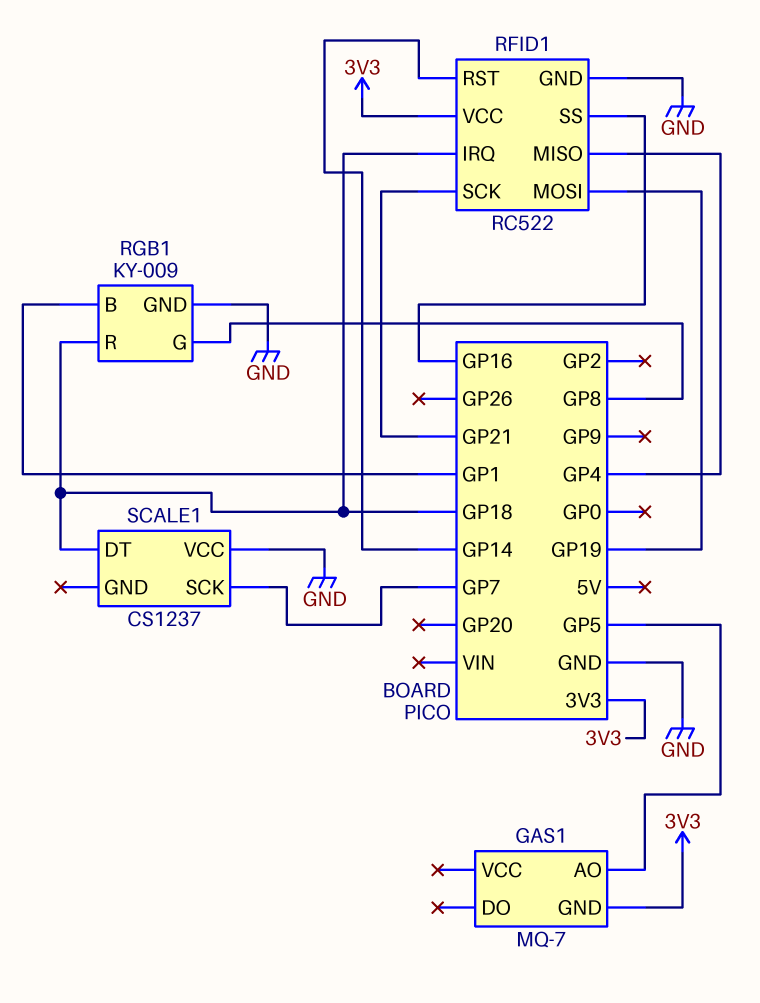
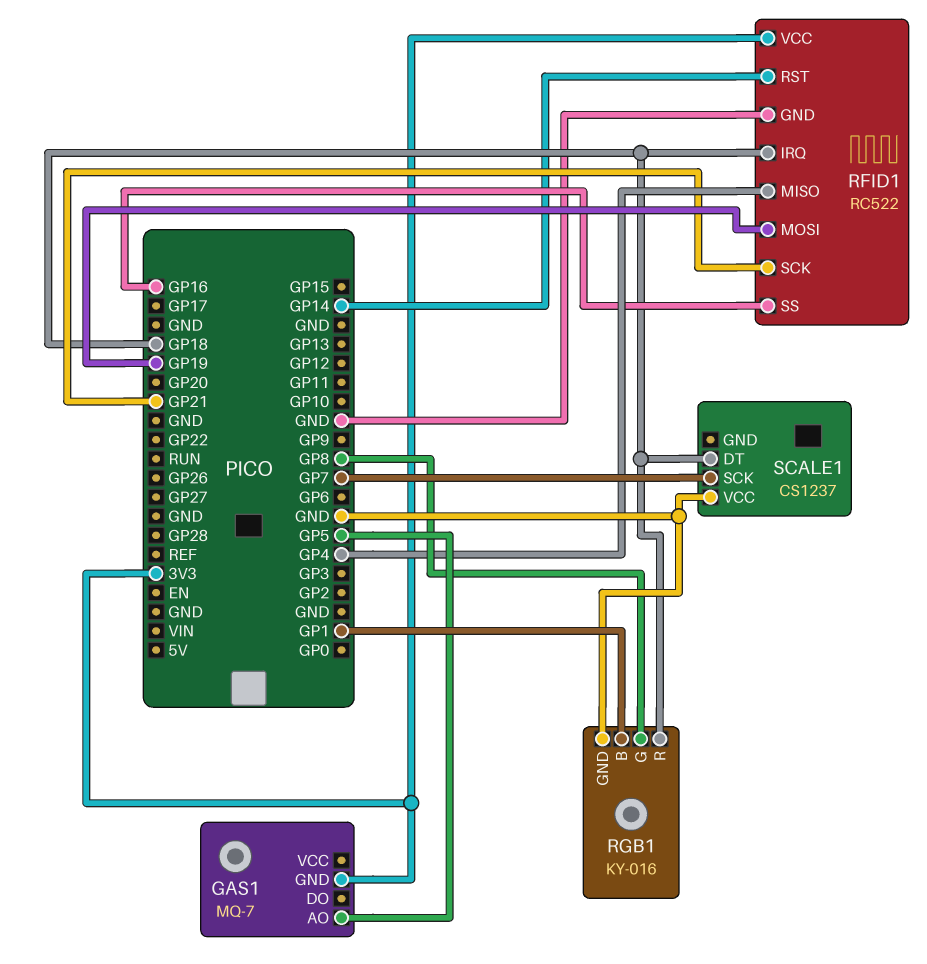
RGB1: KY-009 -> KY-016

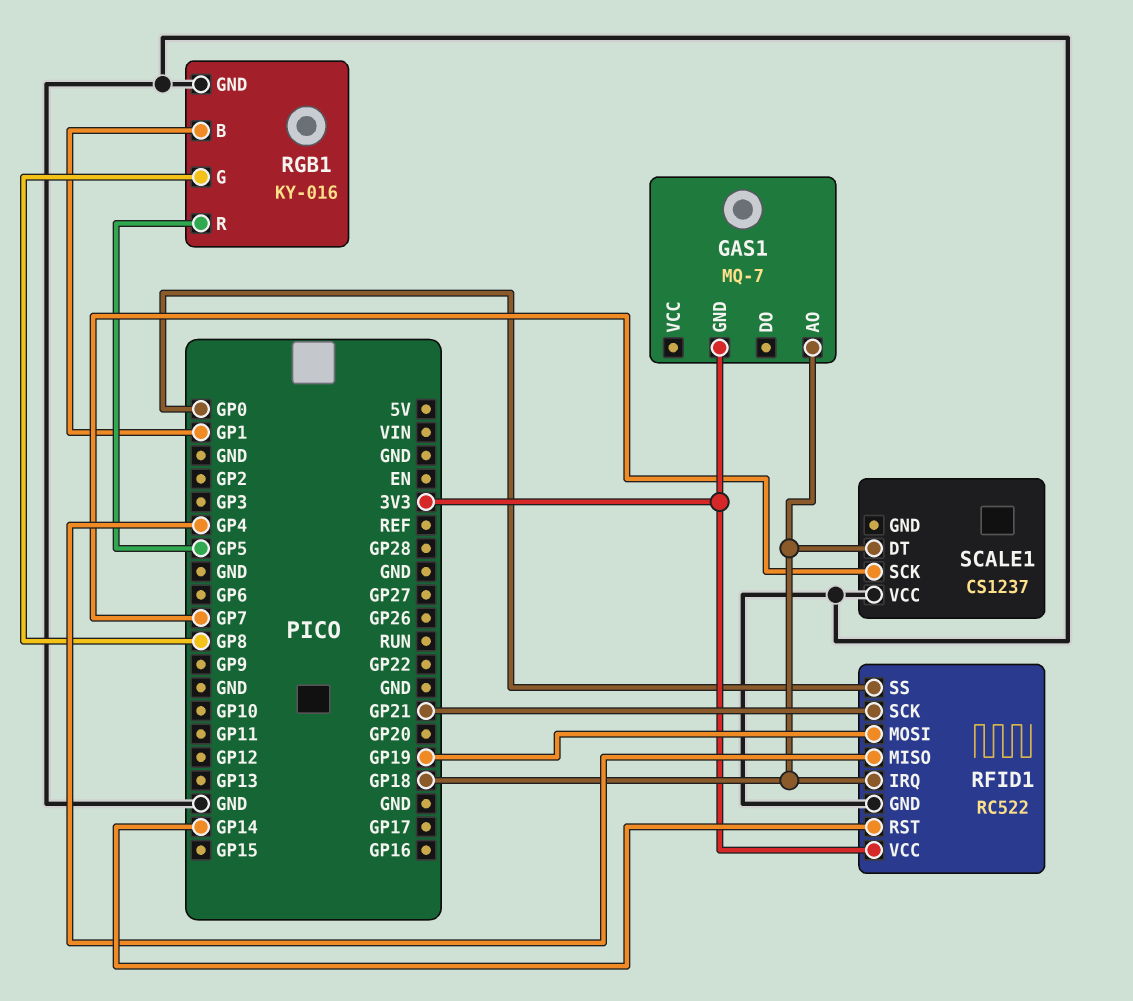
GAS1 pin AO: GP5 -> GP18
RFID1 pin SS: GP16 -> GP0
RGB1 pin R: GP18 -> GP5

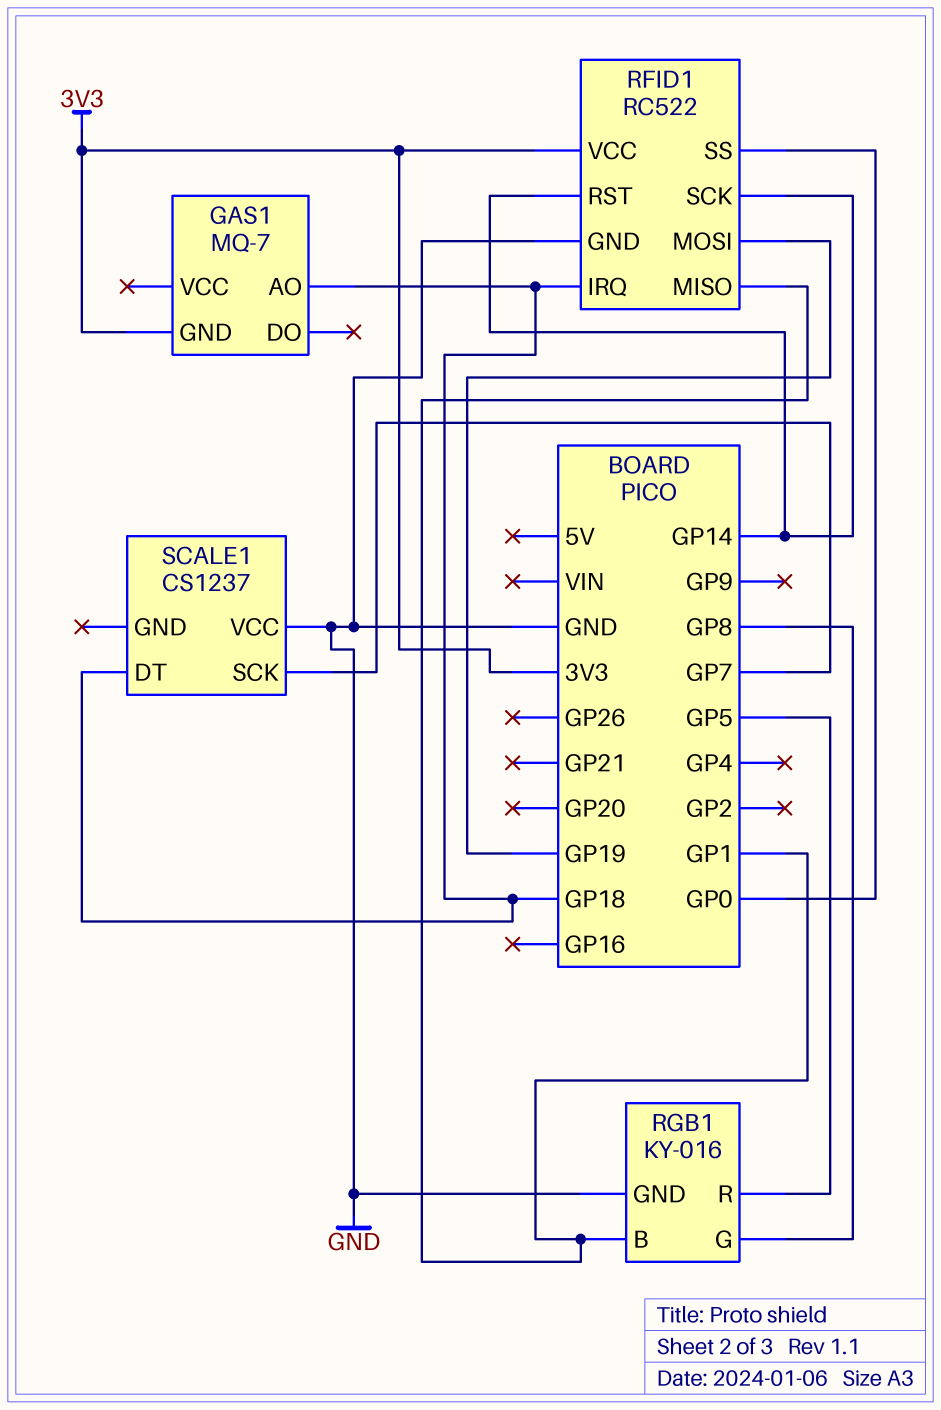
RFID1 pin MISO: GP4 -> GP1
RFID1 pin SCK: GP21 -> GP14

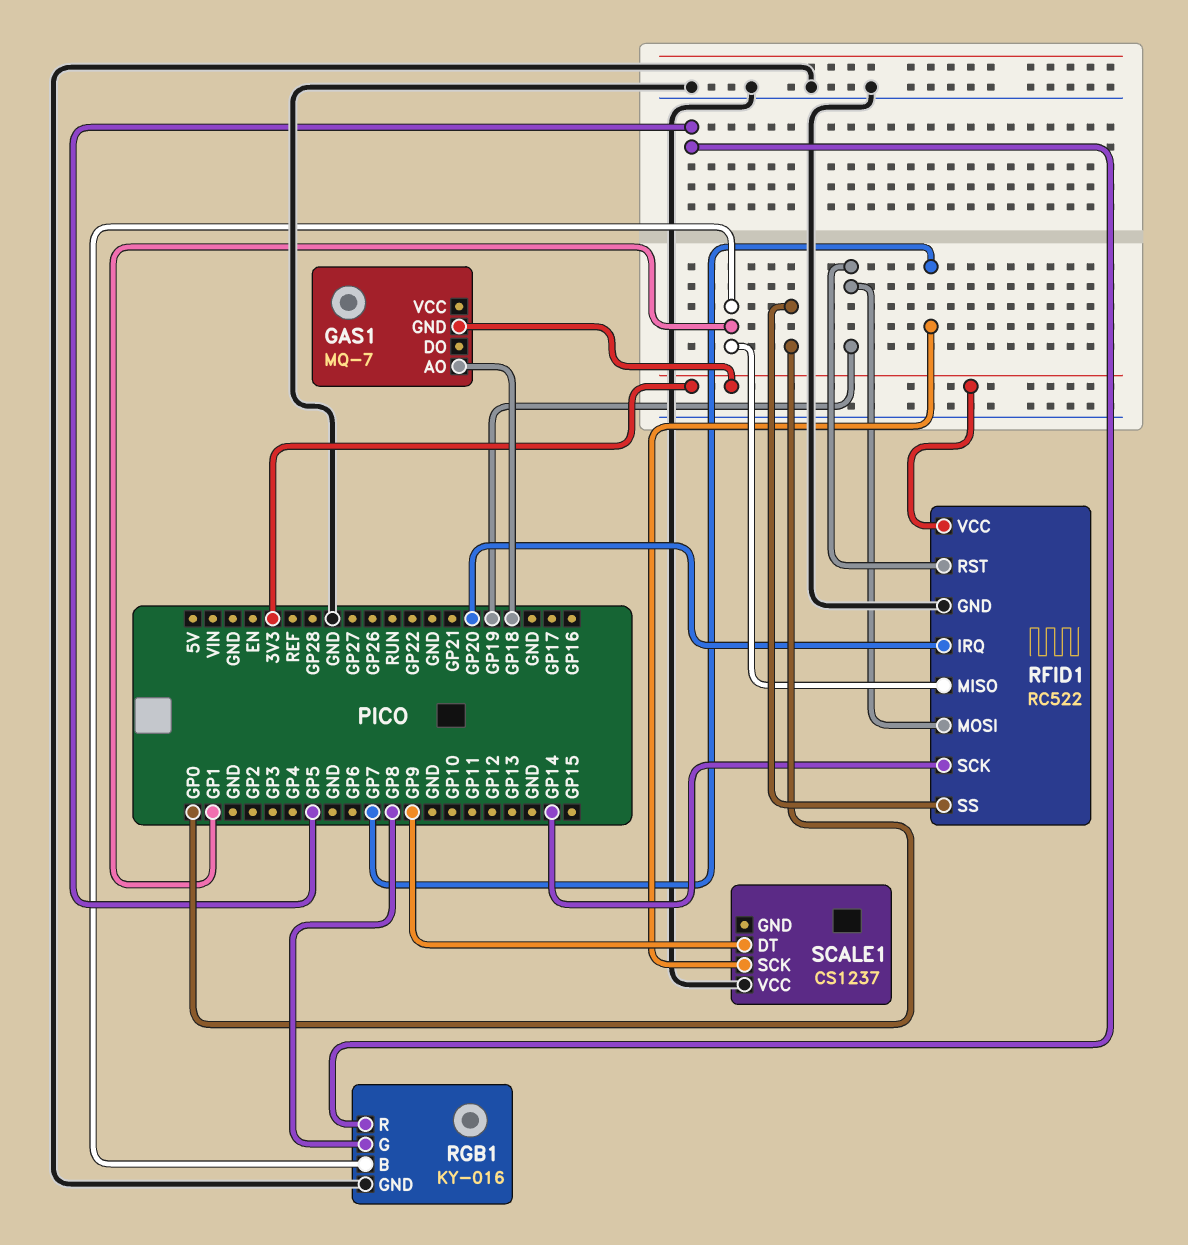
RFID1 pin IRQ: GP18 -> GP20
RFID1 pin RST: GP14 -> GP19
SCALE1 pin DT: GP18 -> GP9

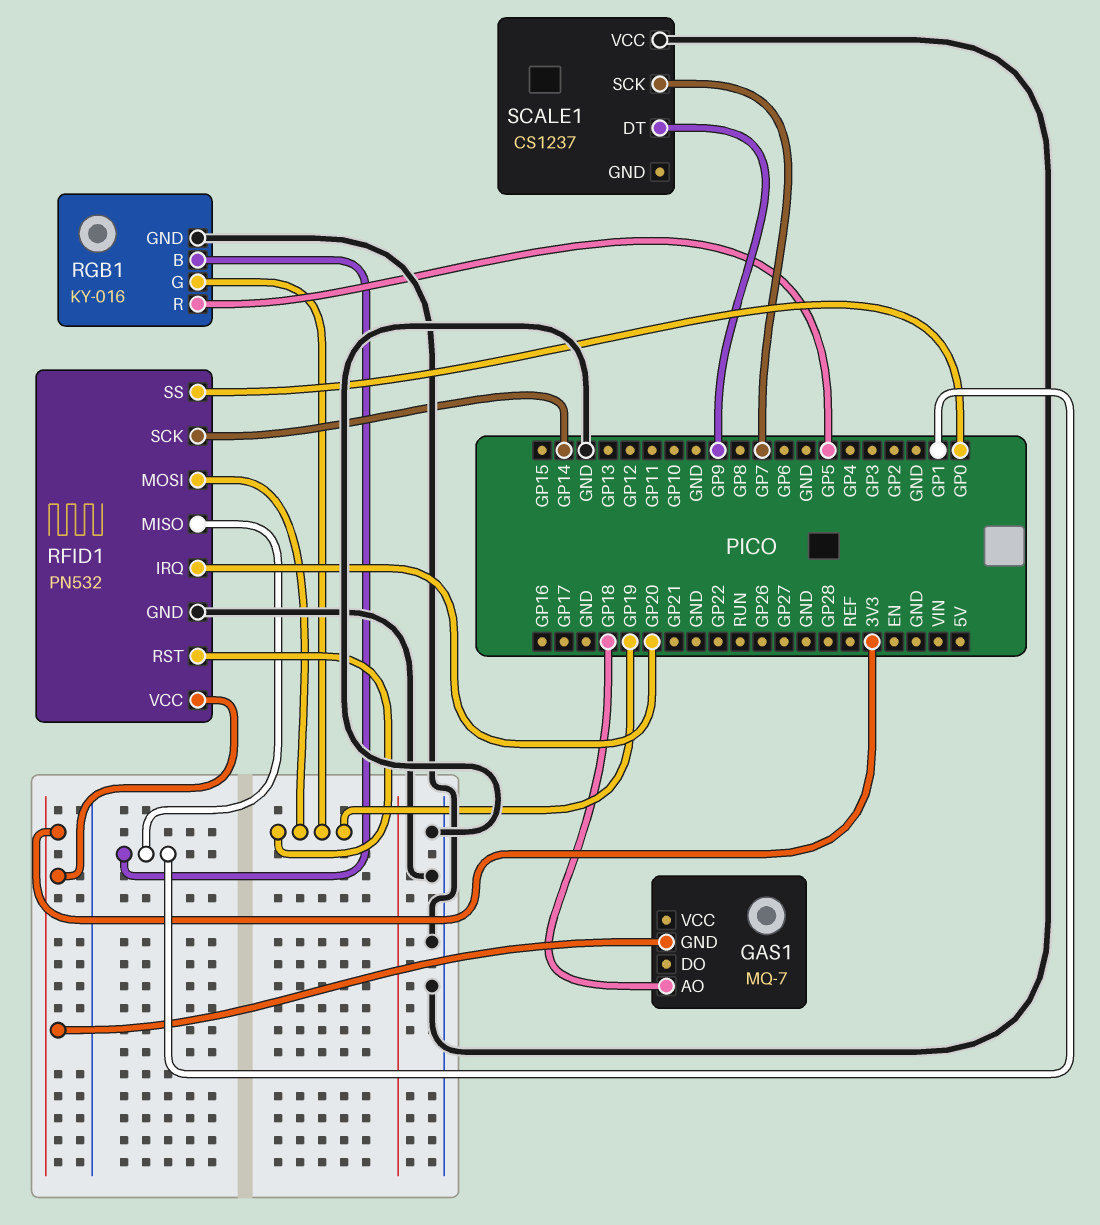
RFID1: RC522 -> PN532
RGB1 pin G: GP8 -> GP19

